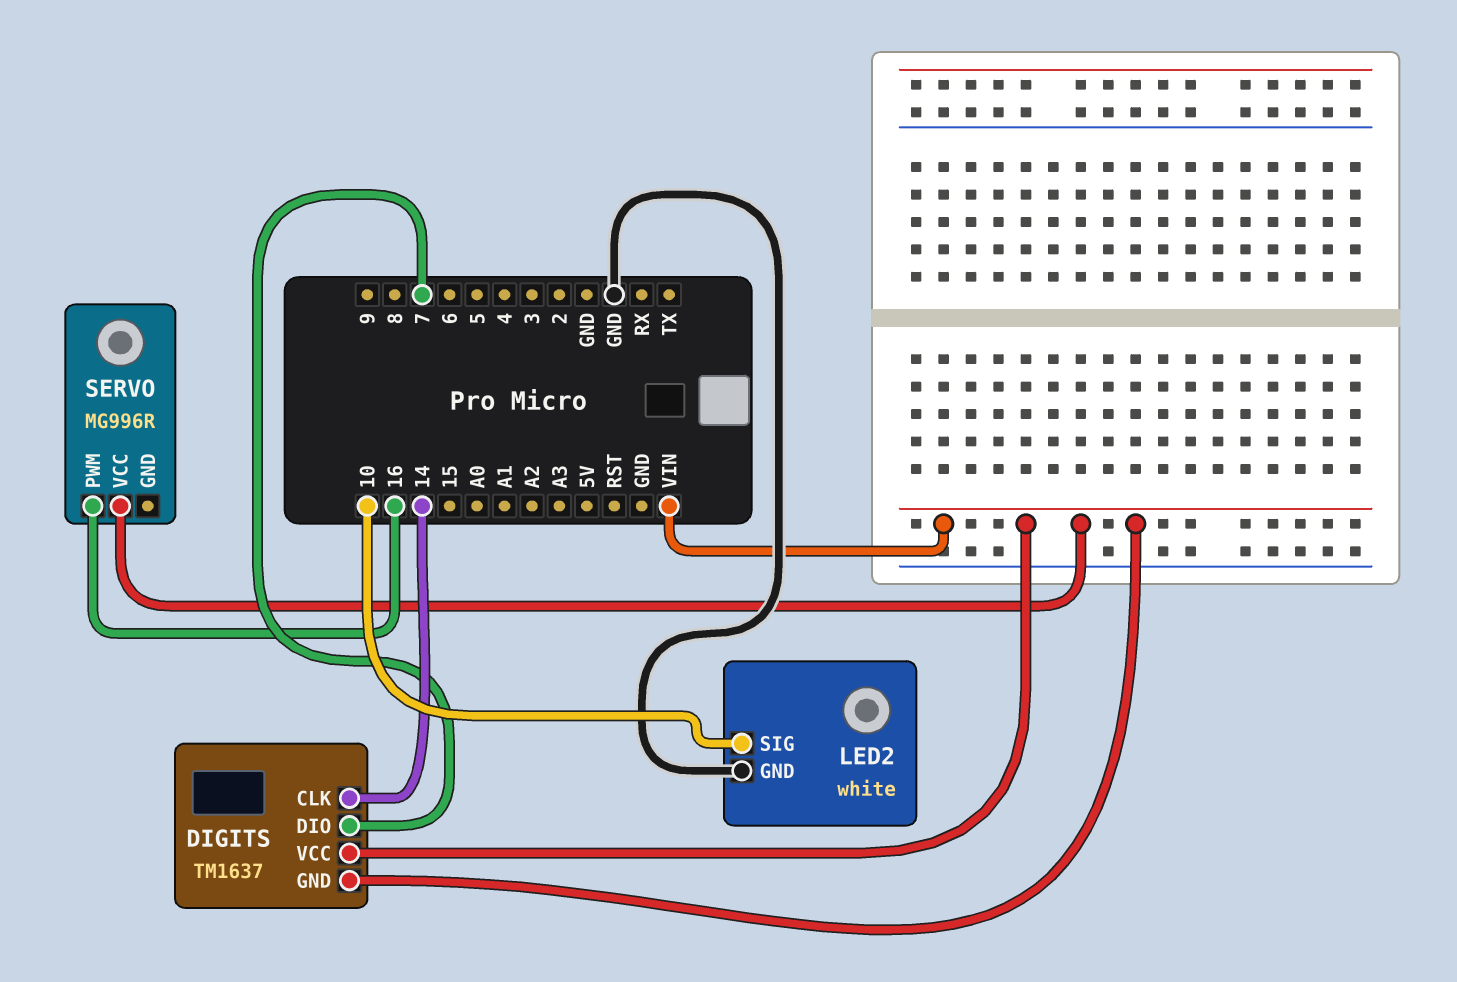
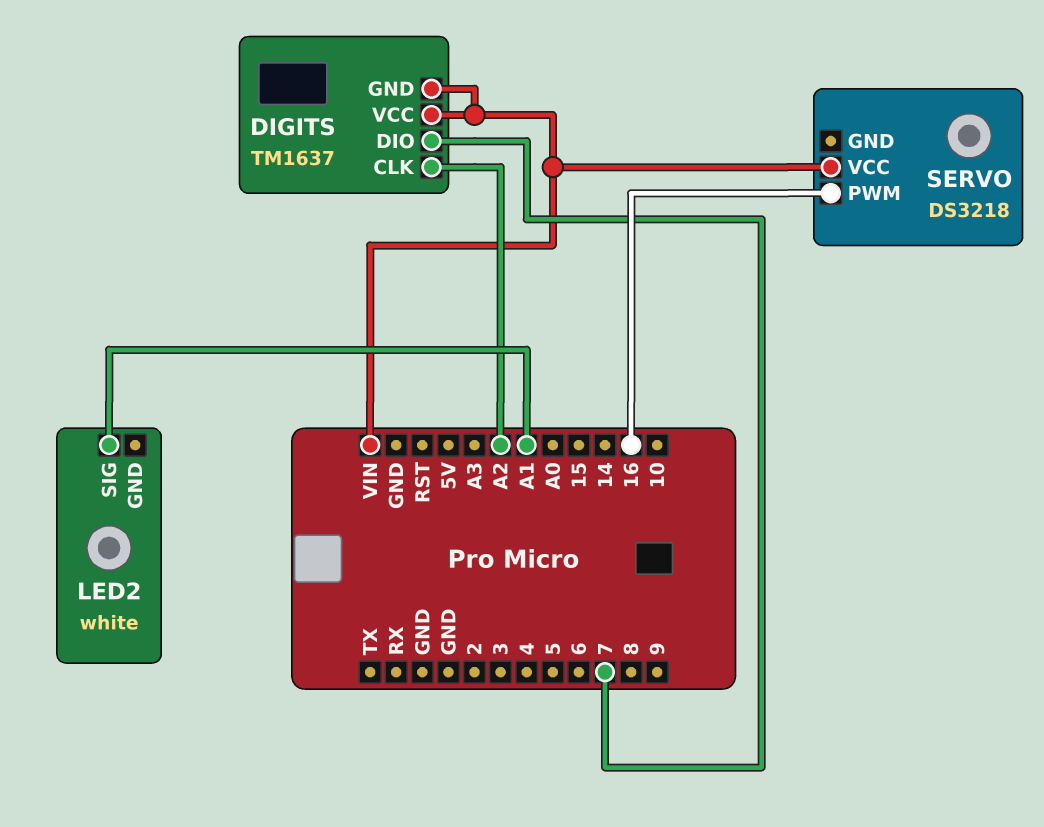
DIGITS pin CLK: 14 -> A2
LED2 pin GND: GND -> none
LED2 pin SIG: 10 -> A1
SERVO: MG996R -> DS3218

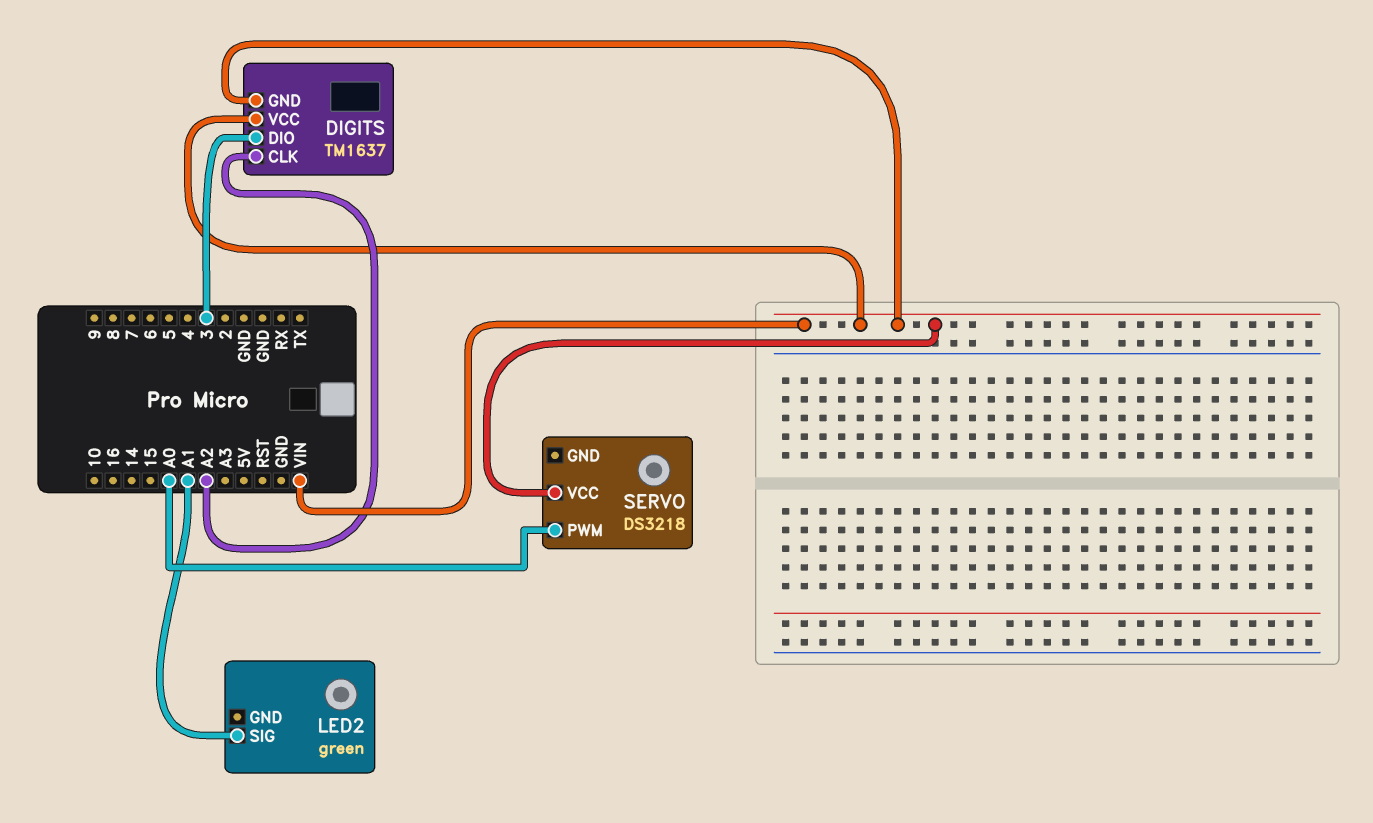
DIGITS pin DIO: 7 -> 3
LED2: white -> green
SERVO pin PWM: 16 -> A0

